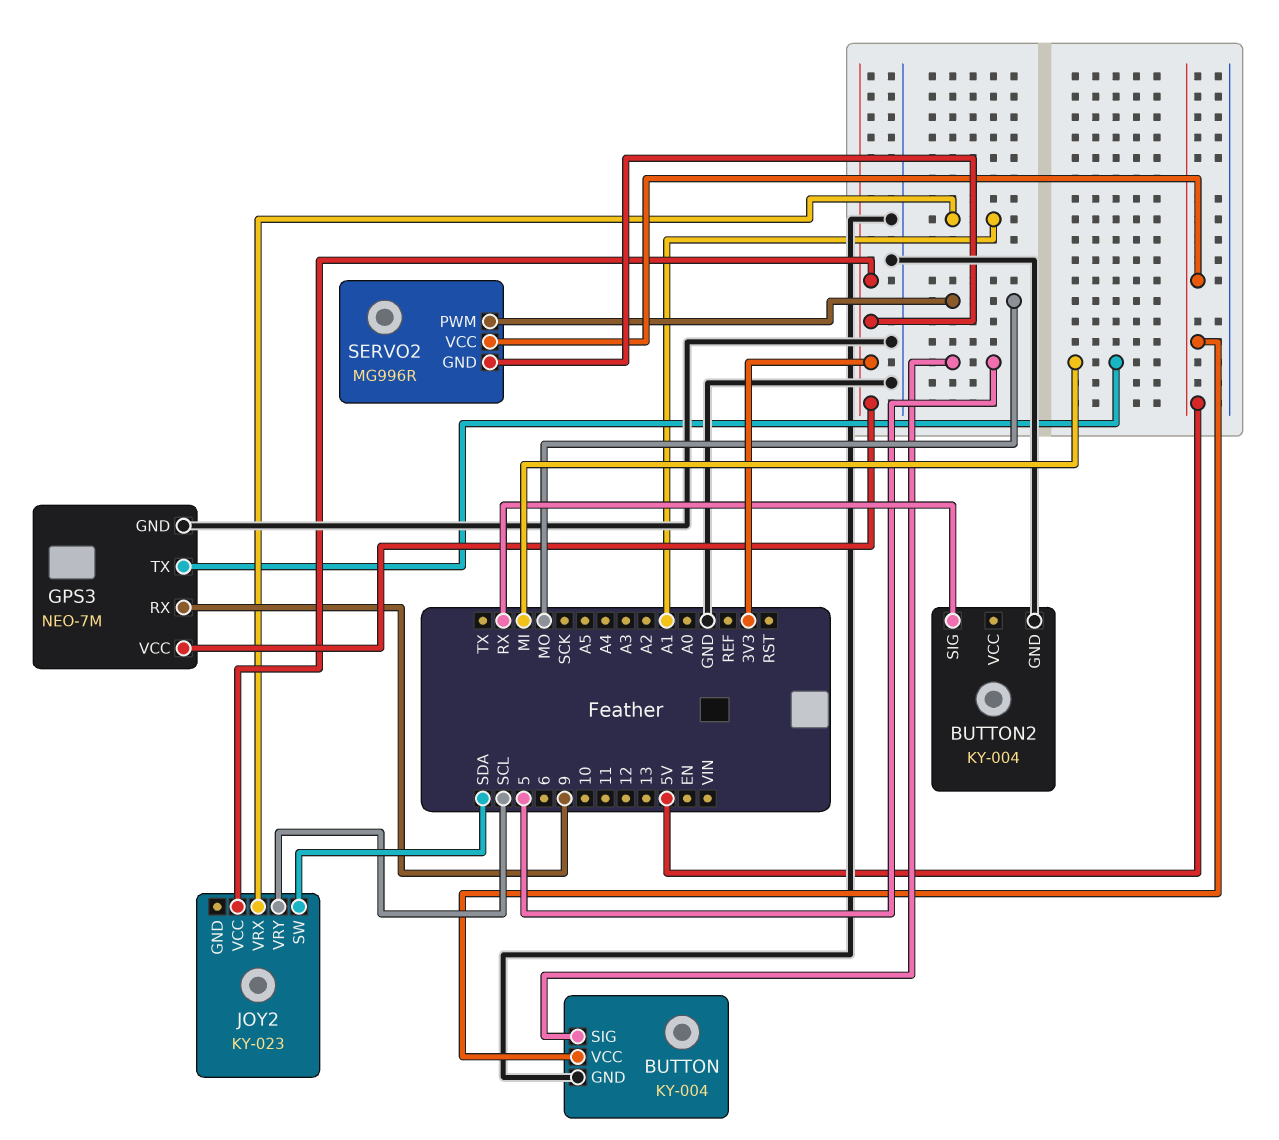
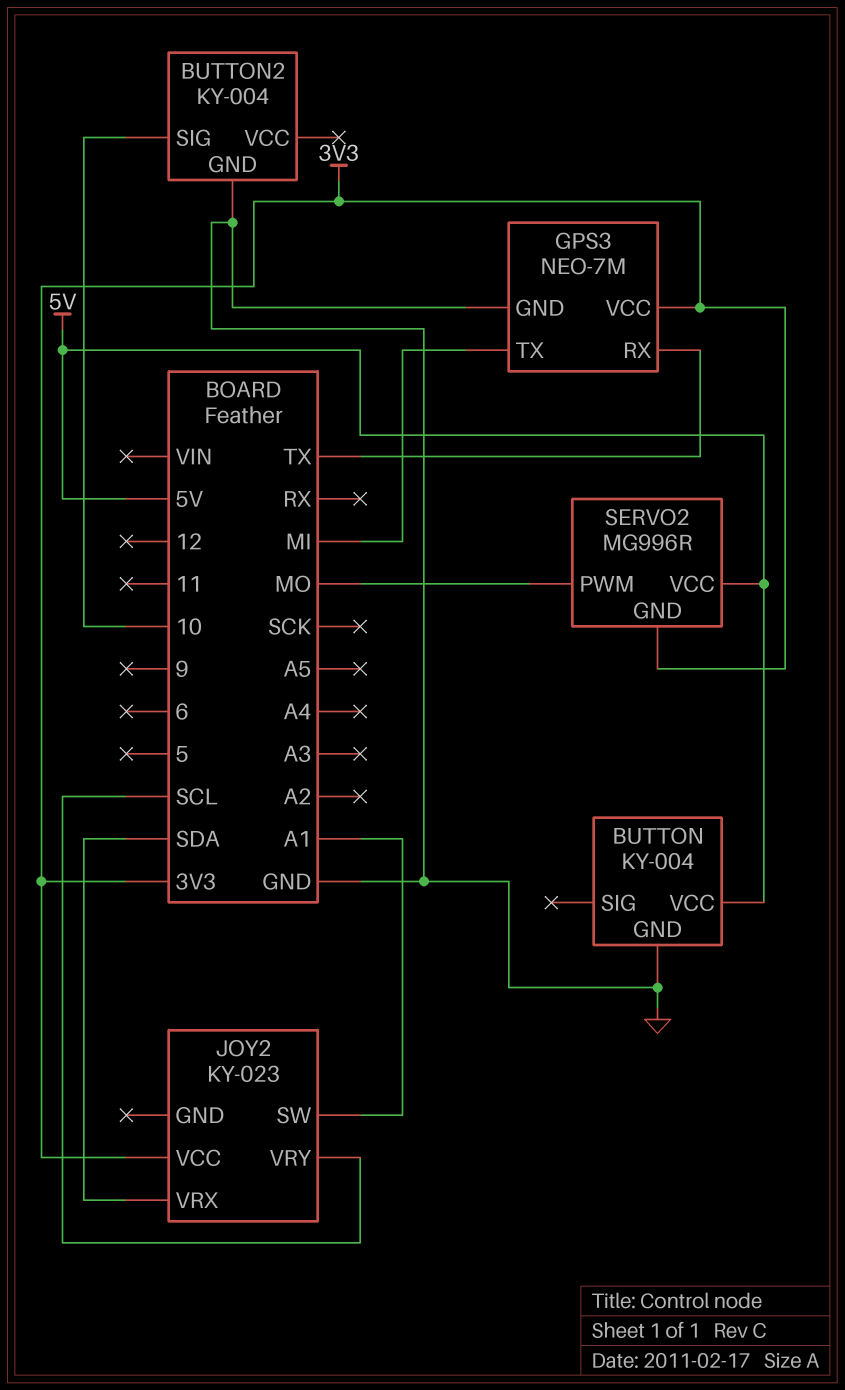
BUTTON pin SIG: 5 -> none
BUTTON2 pin SIG: RX -> 10
GPS3 pin RX: 9 -> TX
JOY2 pin SW: SDA -> A1
JOY2 pin VRX: A1 -> SDA

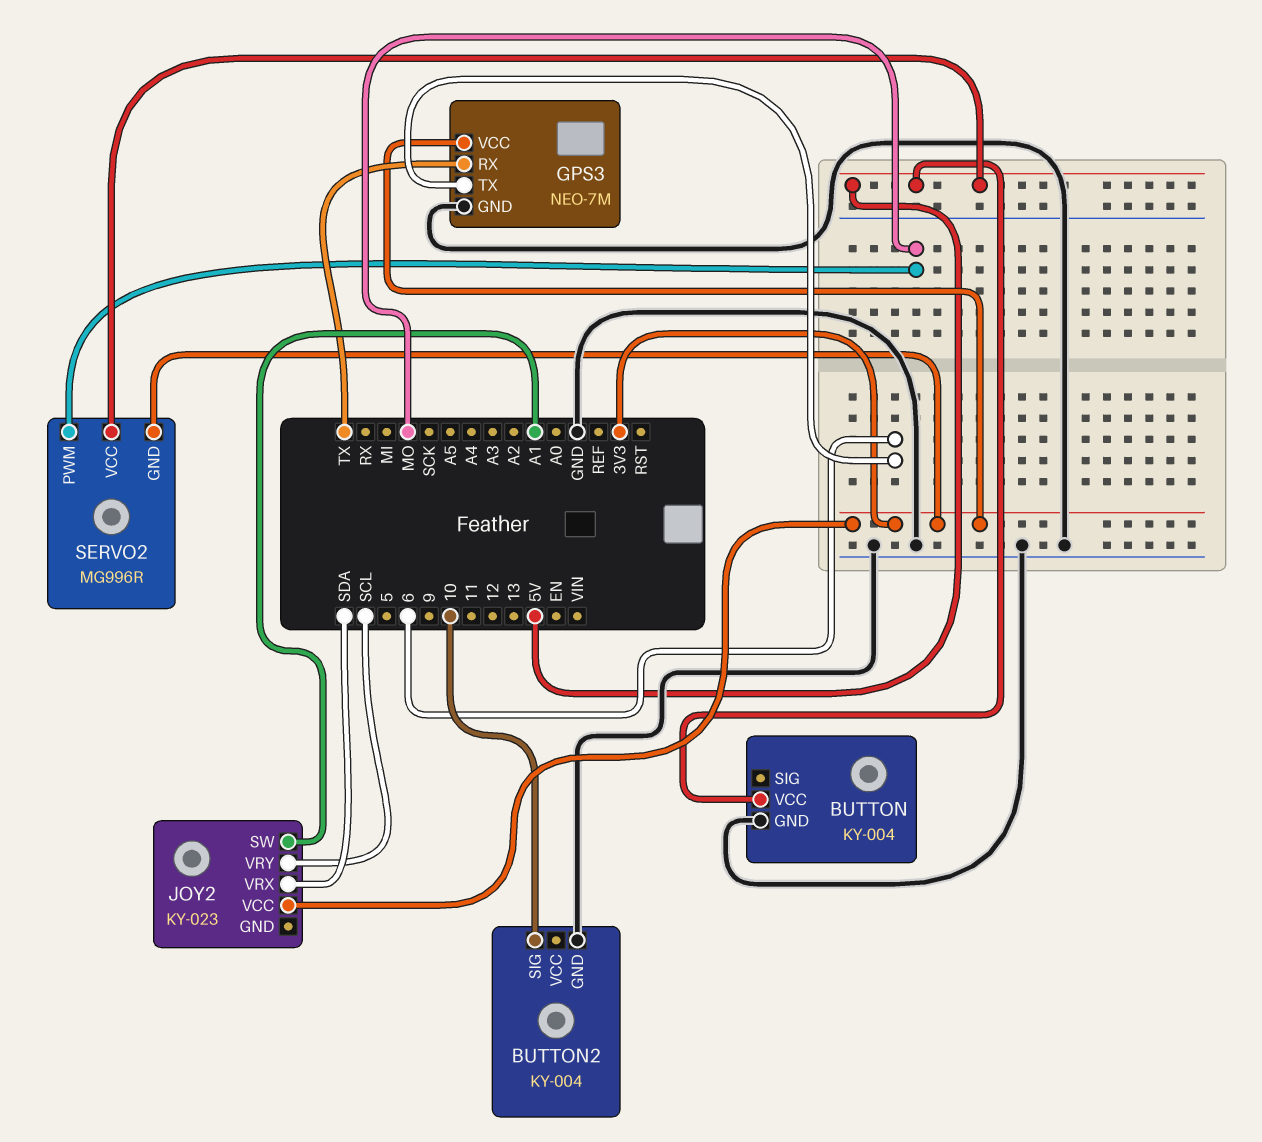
GPS3 pin TX: MI -> 6

